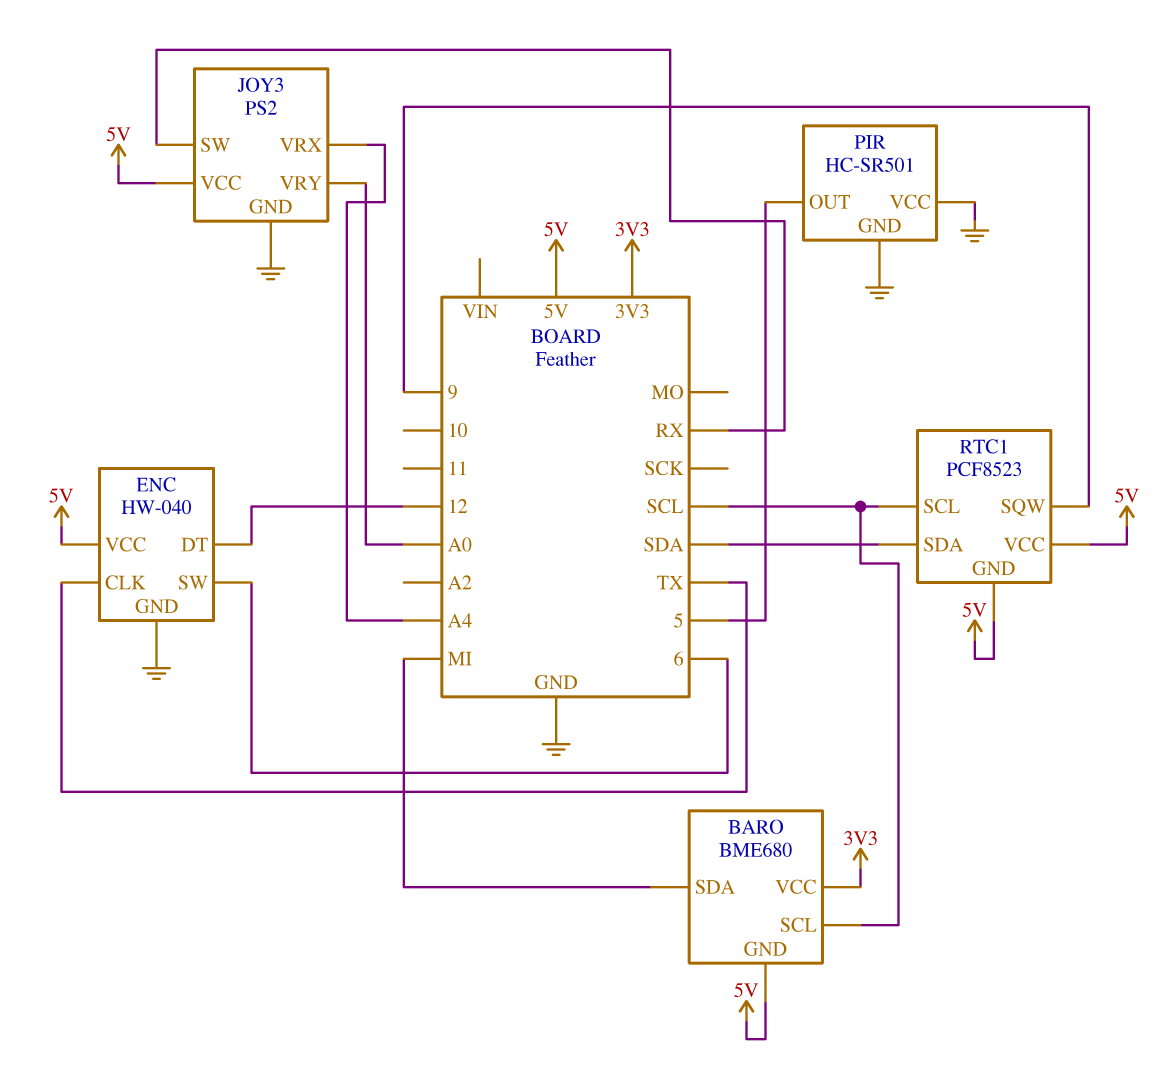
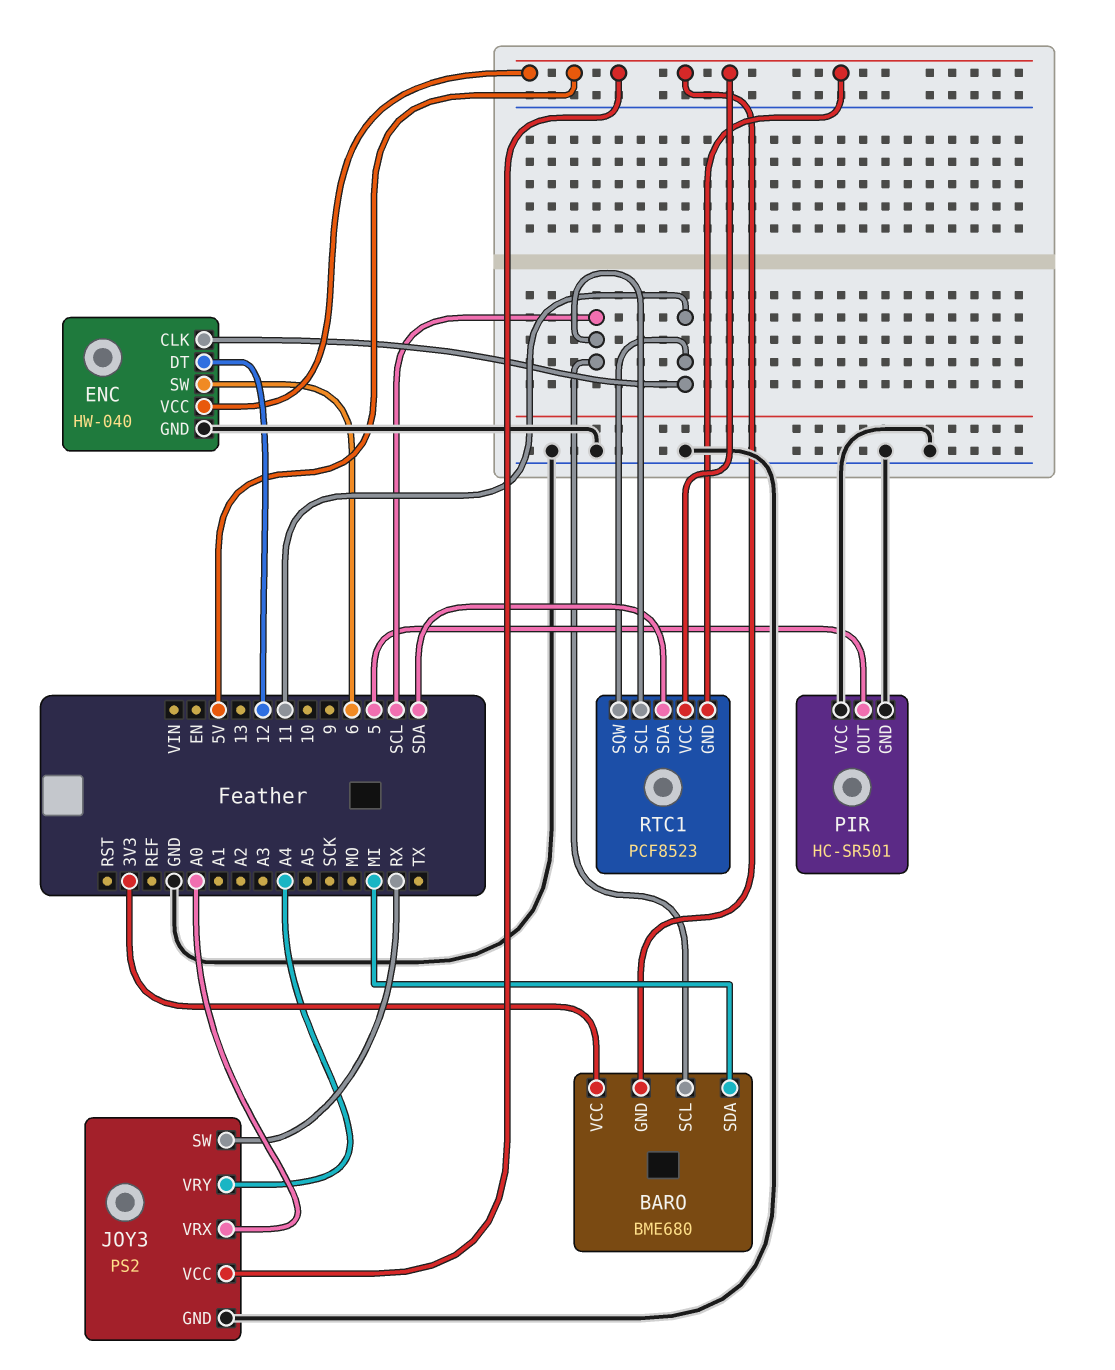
ENC pin CLK: TX -> 11
JOY3 pin VRX: A4 -> A0
JOY3 pin VRY: A0 -> A4
RTC1 pin SQW: 9 -> 11

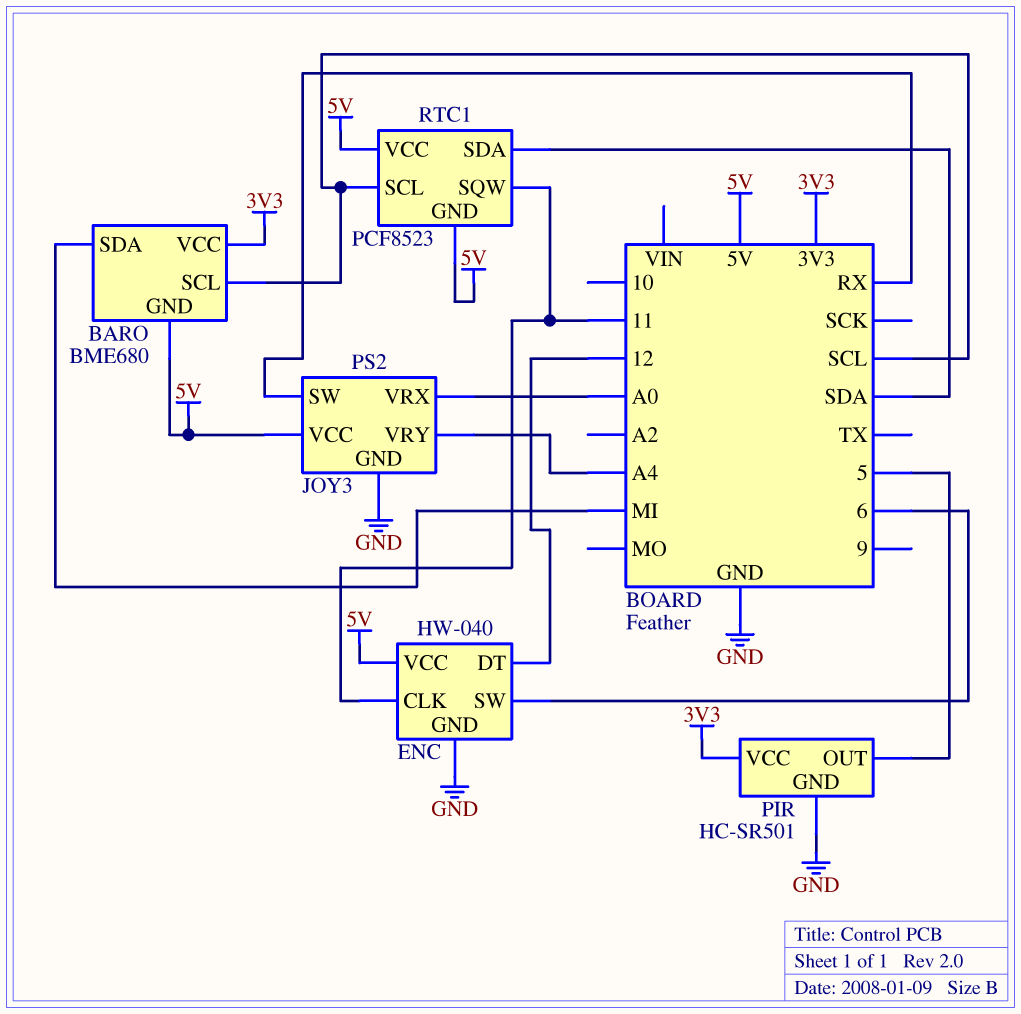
PIR pin VCC: GND -> 3V3

